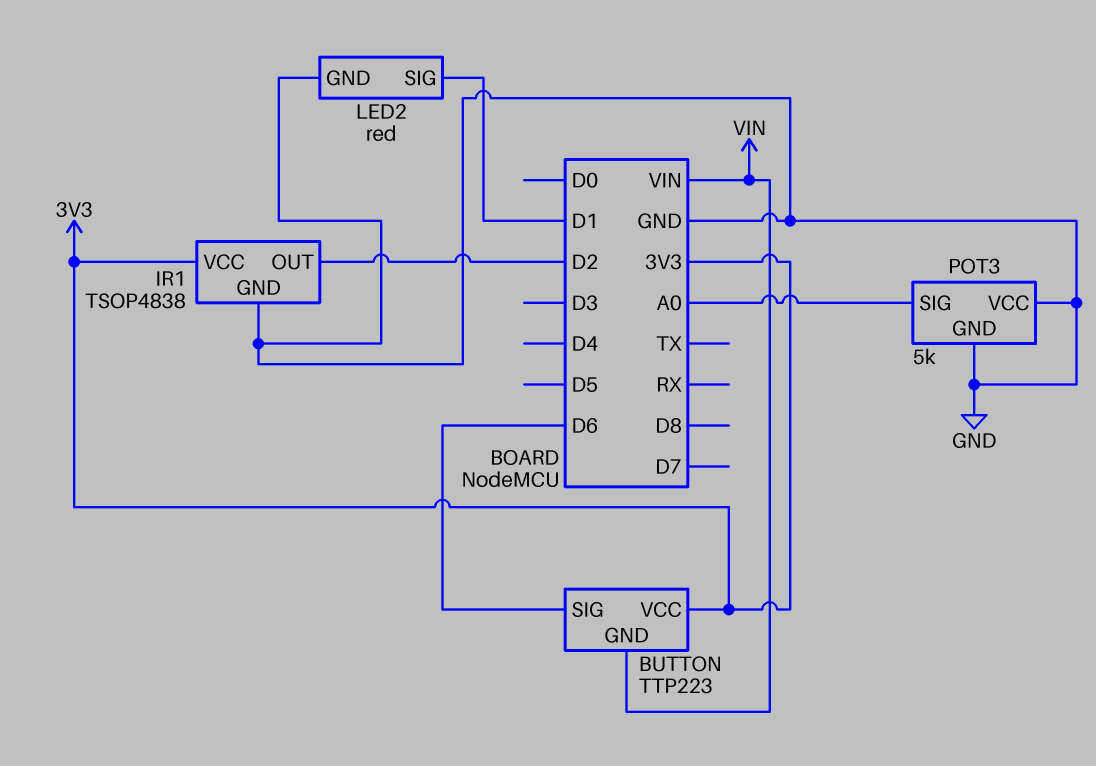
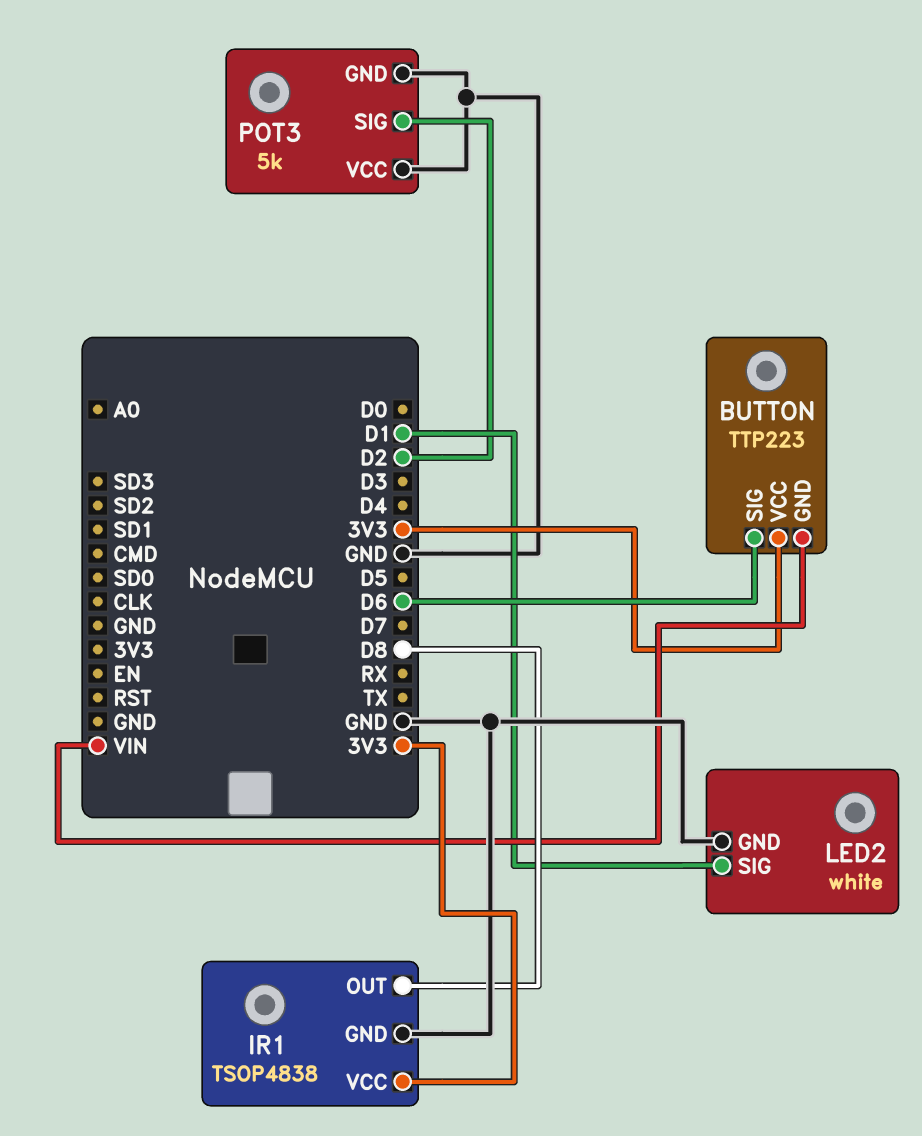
IR1 pin OUT: D2 -> D8
LED2: red -> white
POT3 pin SIG: A0 -> D2

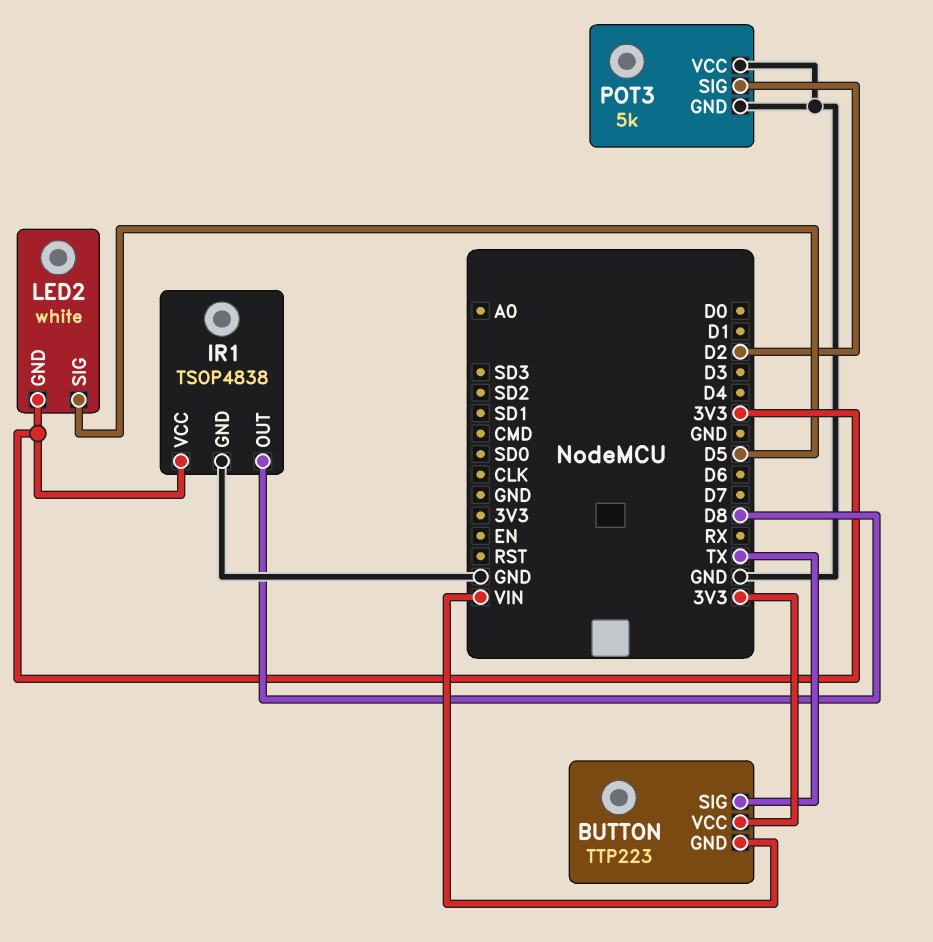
BUTTON pin SIG: D6 -> TX
LED2 pin GND: GND -> 3V3
LED2 pin SIG: D1 -> D5

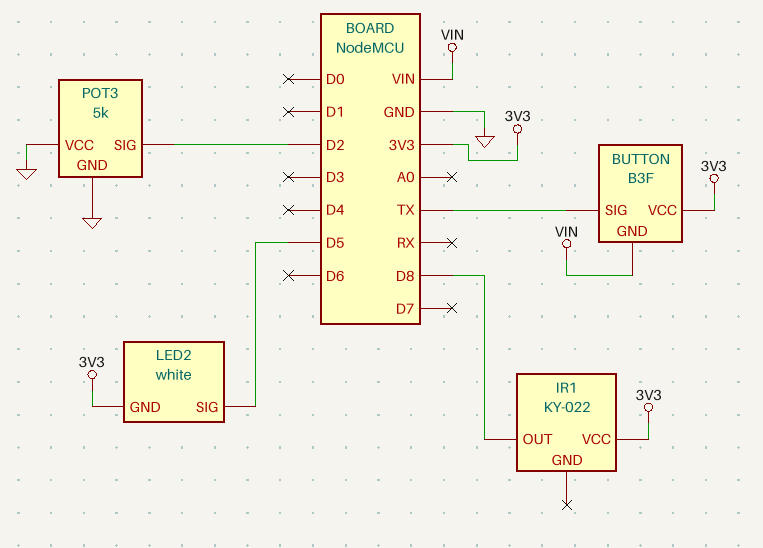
BUTTON: TTP223 -> B3F
IR1: TSOP4838 -> KY-022
IR1 pin GND: GND -> none

